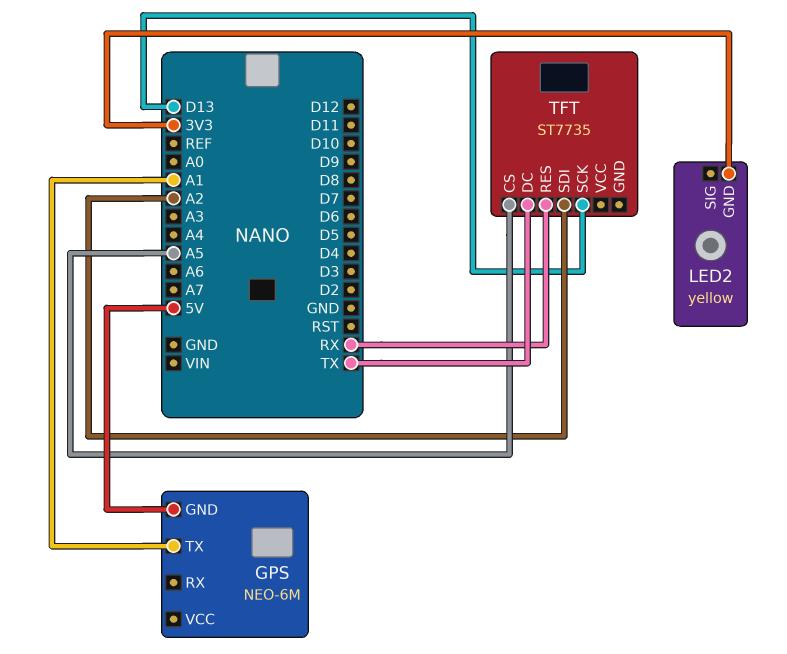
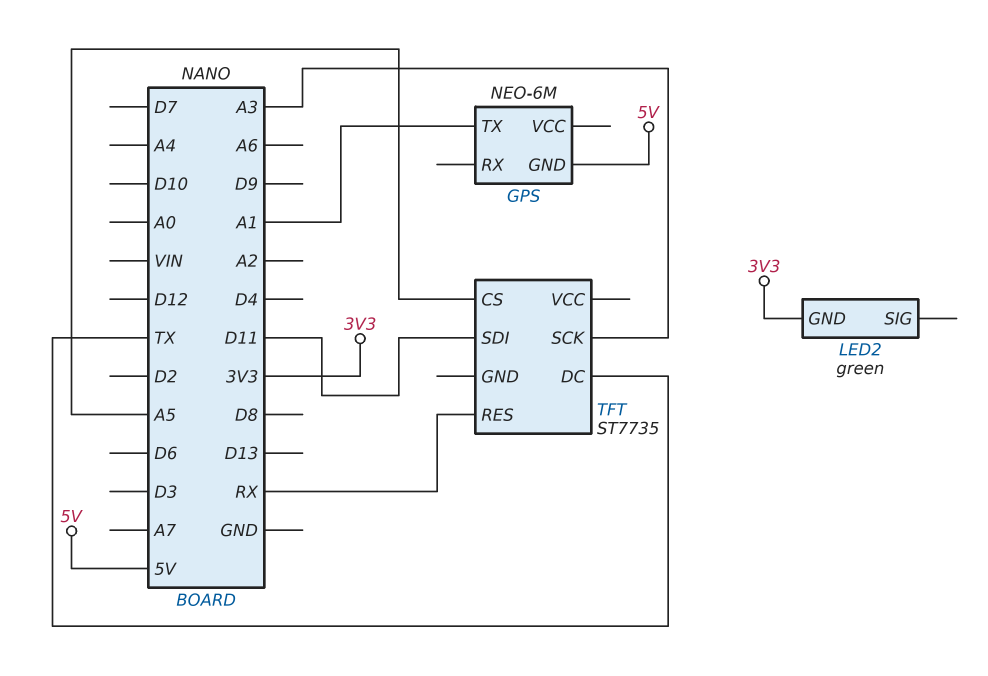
LED2: yellow -> green
TFT pin SCK: D13 -> A3
TFT pin SDI: A2 -> D11

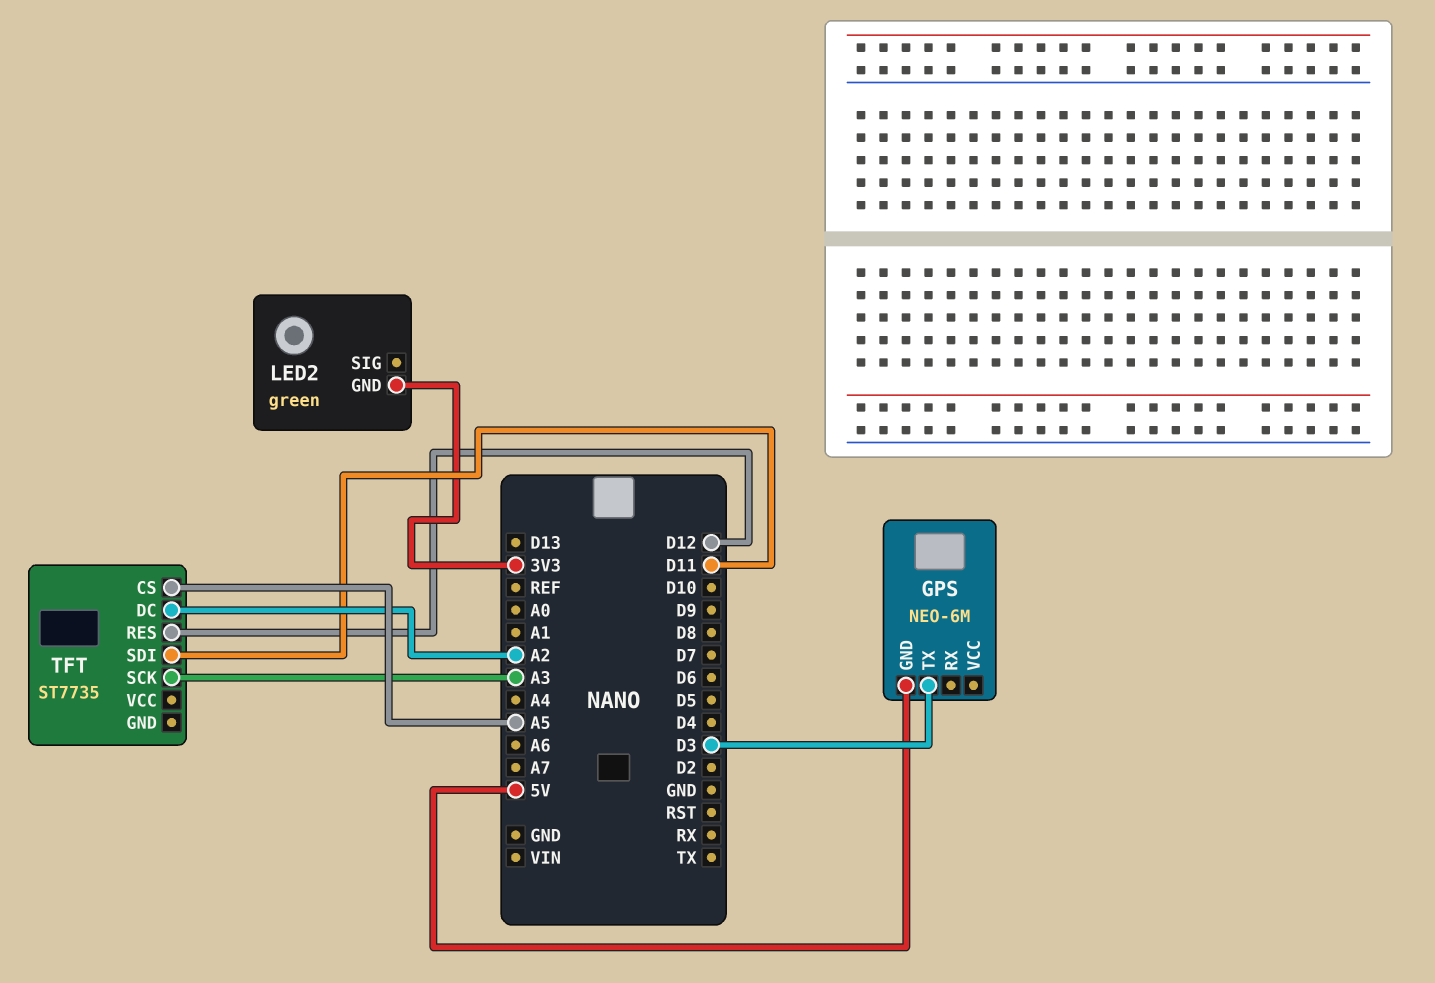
GPS pin TX: A1 -> D3
TFT pin DC: TX -> A2
TFT pin RES: RX -> D12

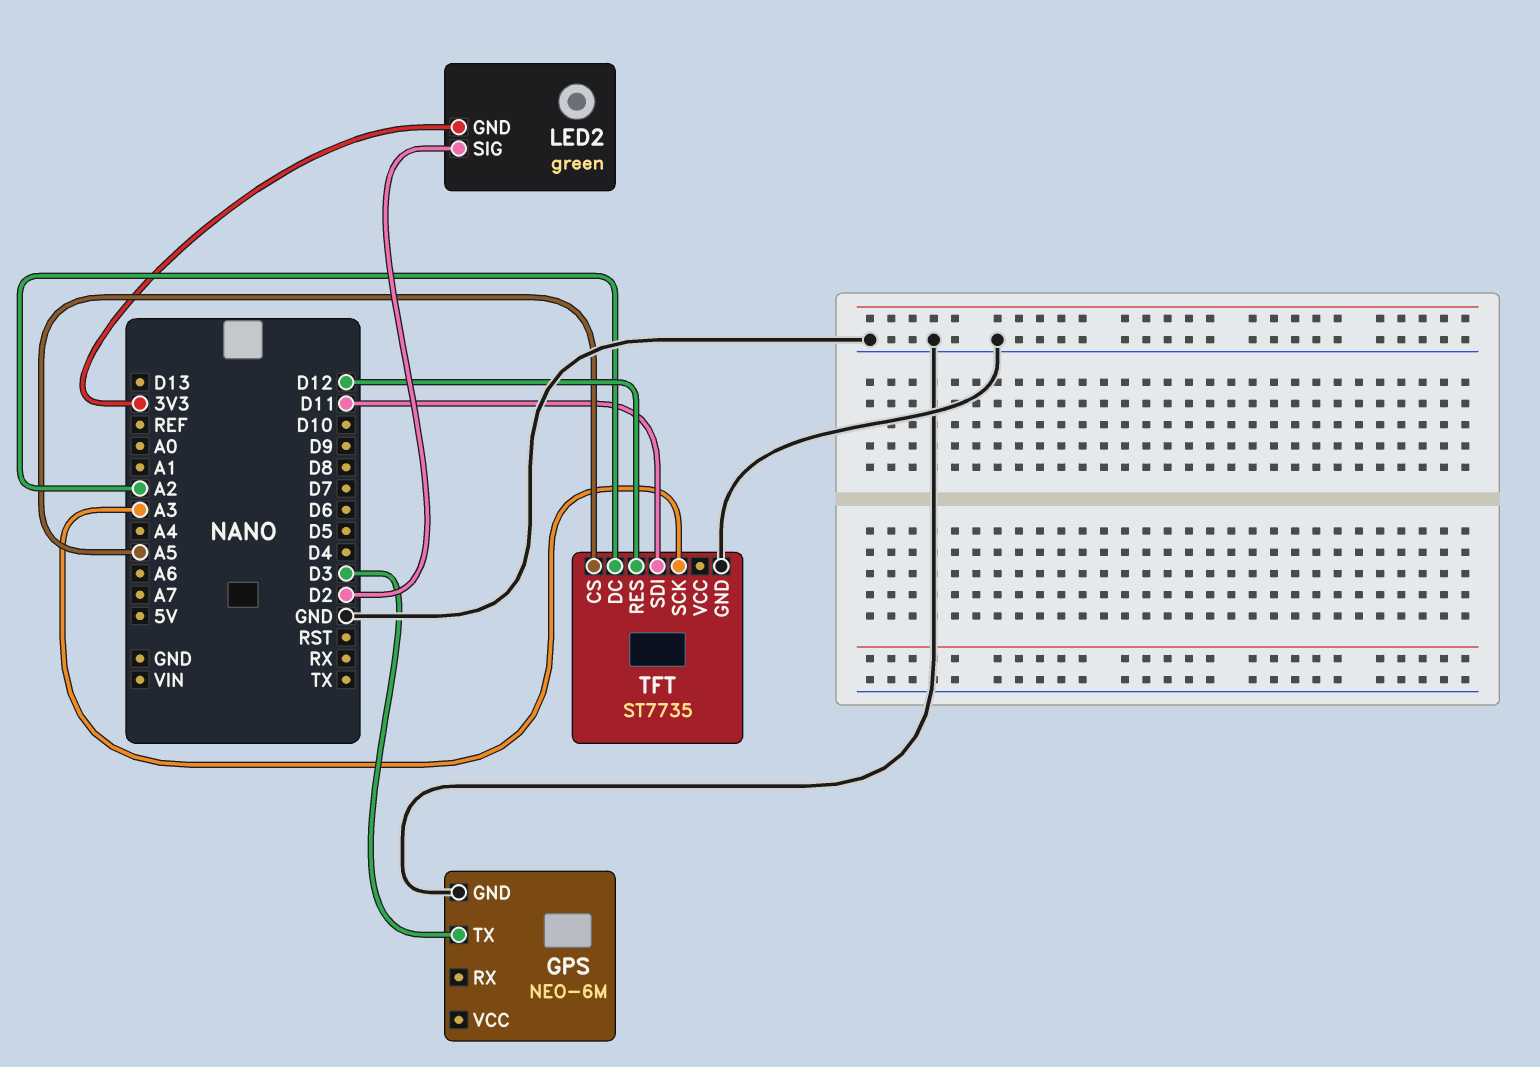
GPS pin GND: 5V -> GND
LED2 pin SIG: none -> D2
TFT pin GND: none -> GND

